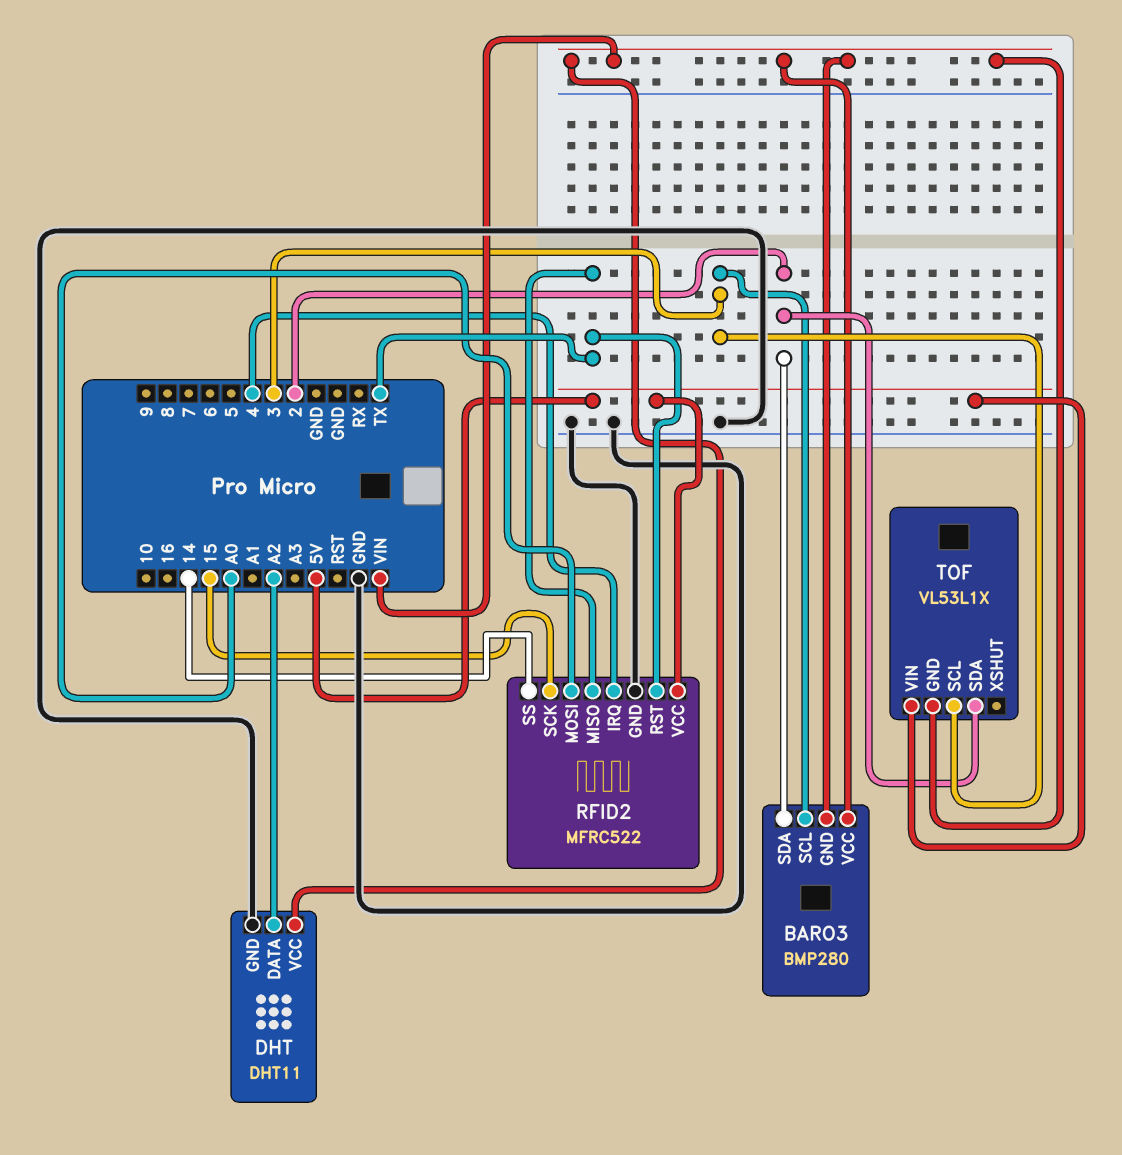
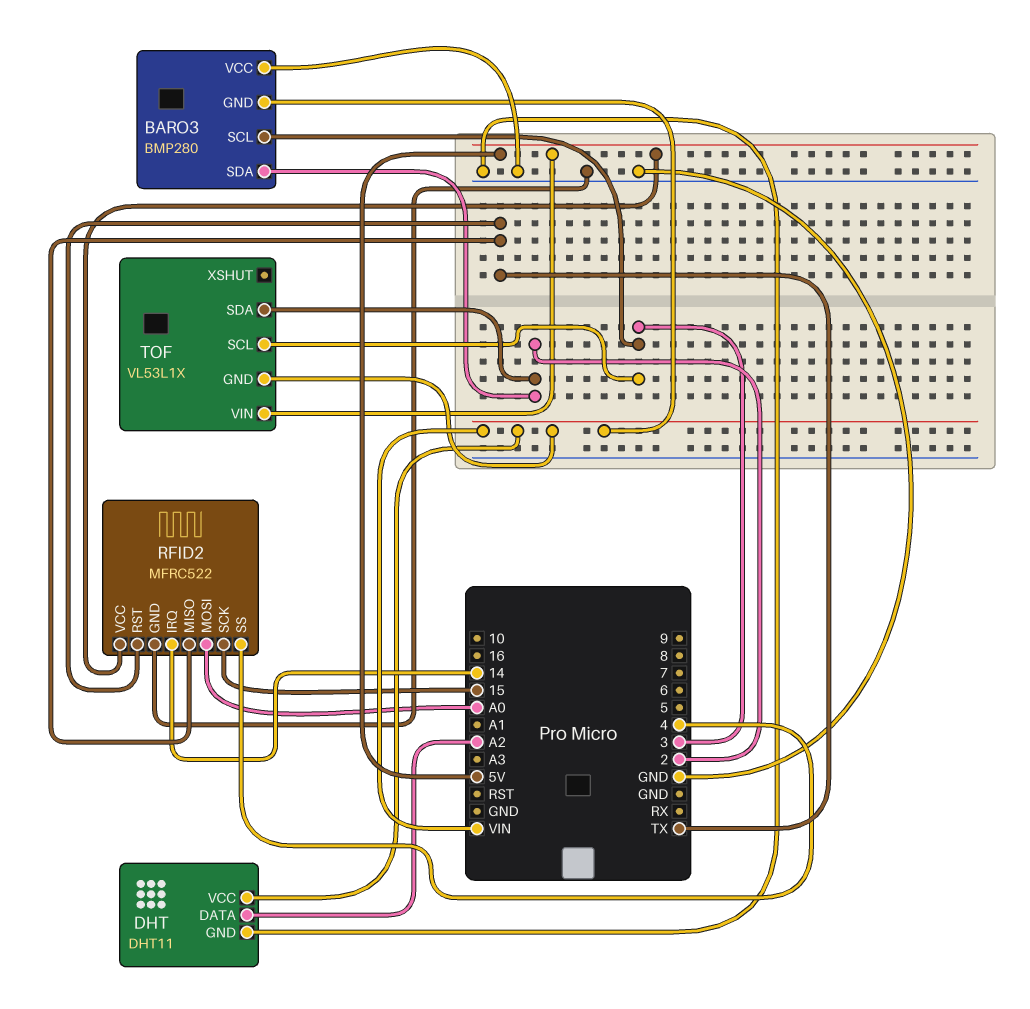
BARO3 pin VCC: VIN -> GND
RFID2 pin IRQ: 4 -> 14
RFID2 pin SS: 14 -> 4

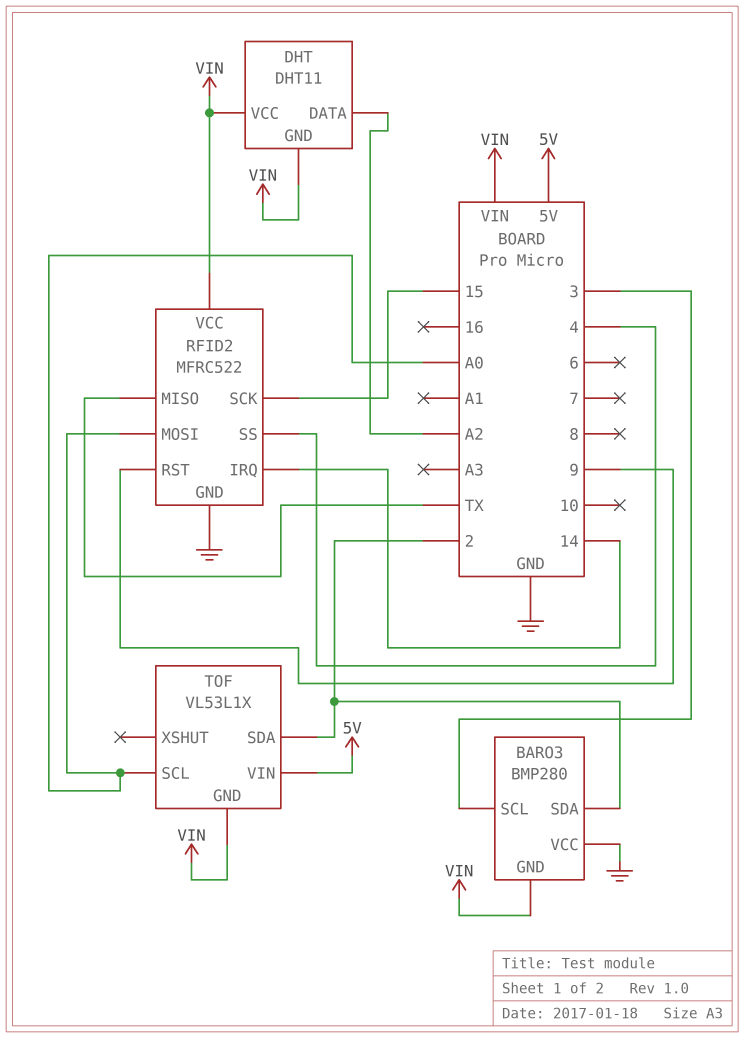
DHT pin GND: GND -> VIN
RFID2 pin RST: TX -> 9
RFID2 pin VCC: 5V -> VIN
TOF pin SCL: 3 -> A0

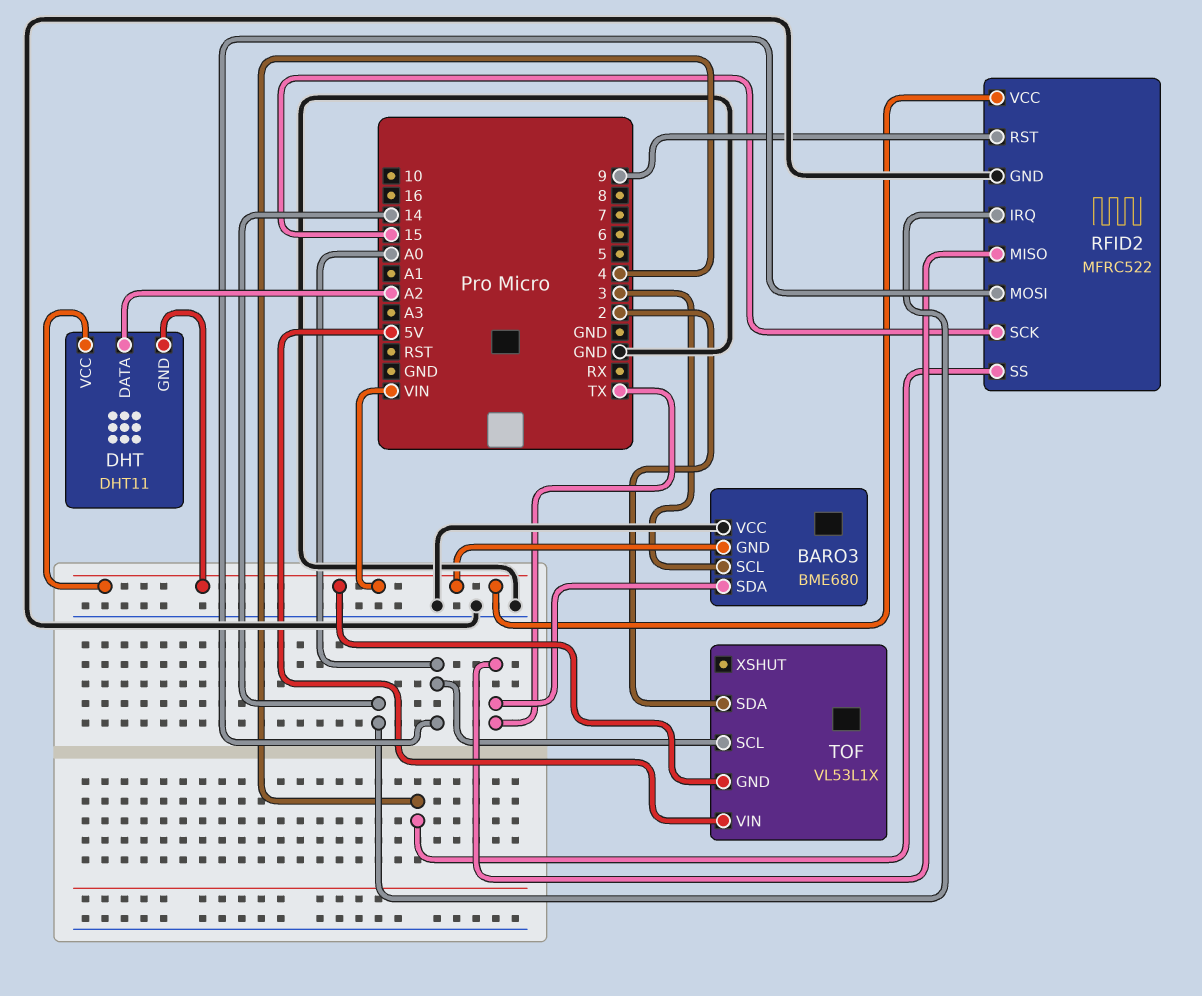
BARO3: BMP280 -> BME680
BARO3 pin SDA: 2 -> TX

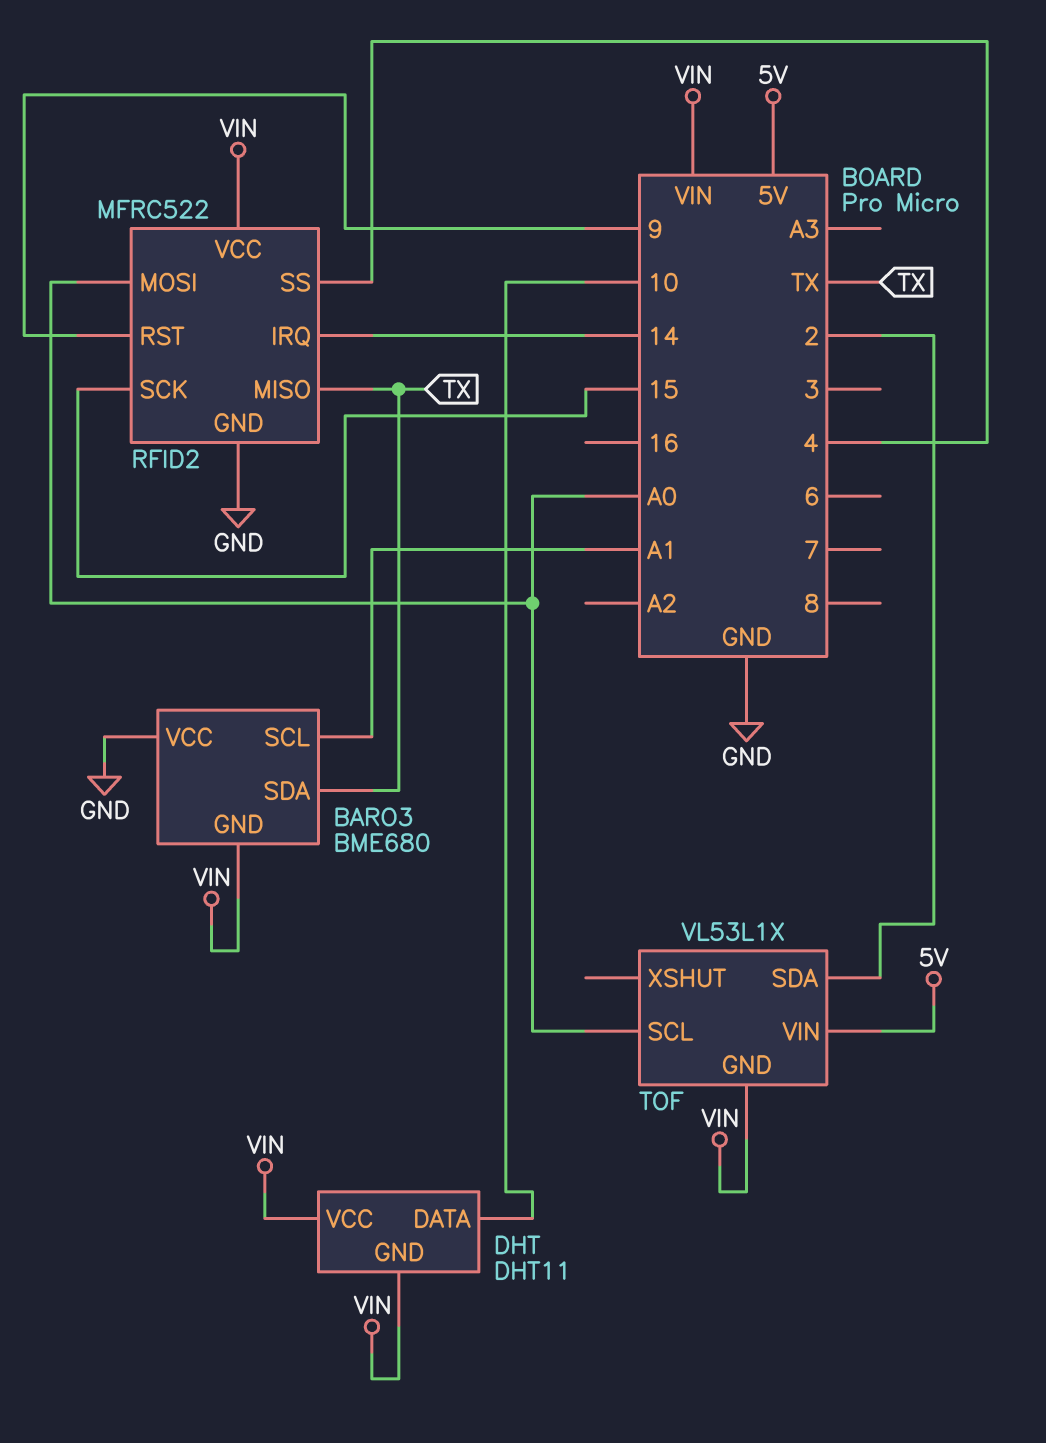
BARO3 pin SCL: 3 -> A1
DHT pin DATA: A2 -> 10

